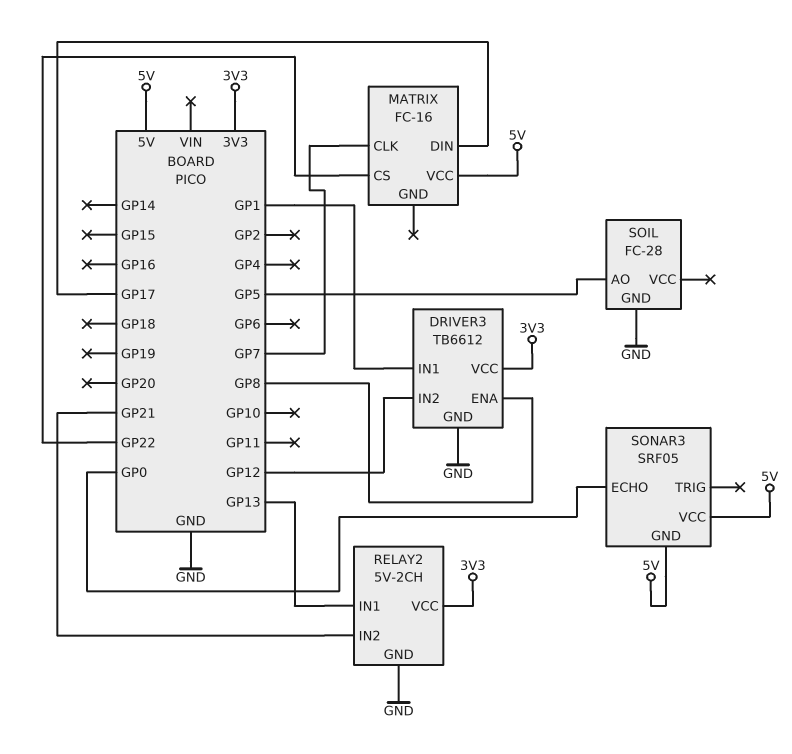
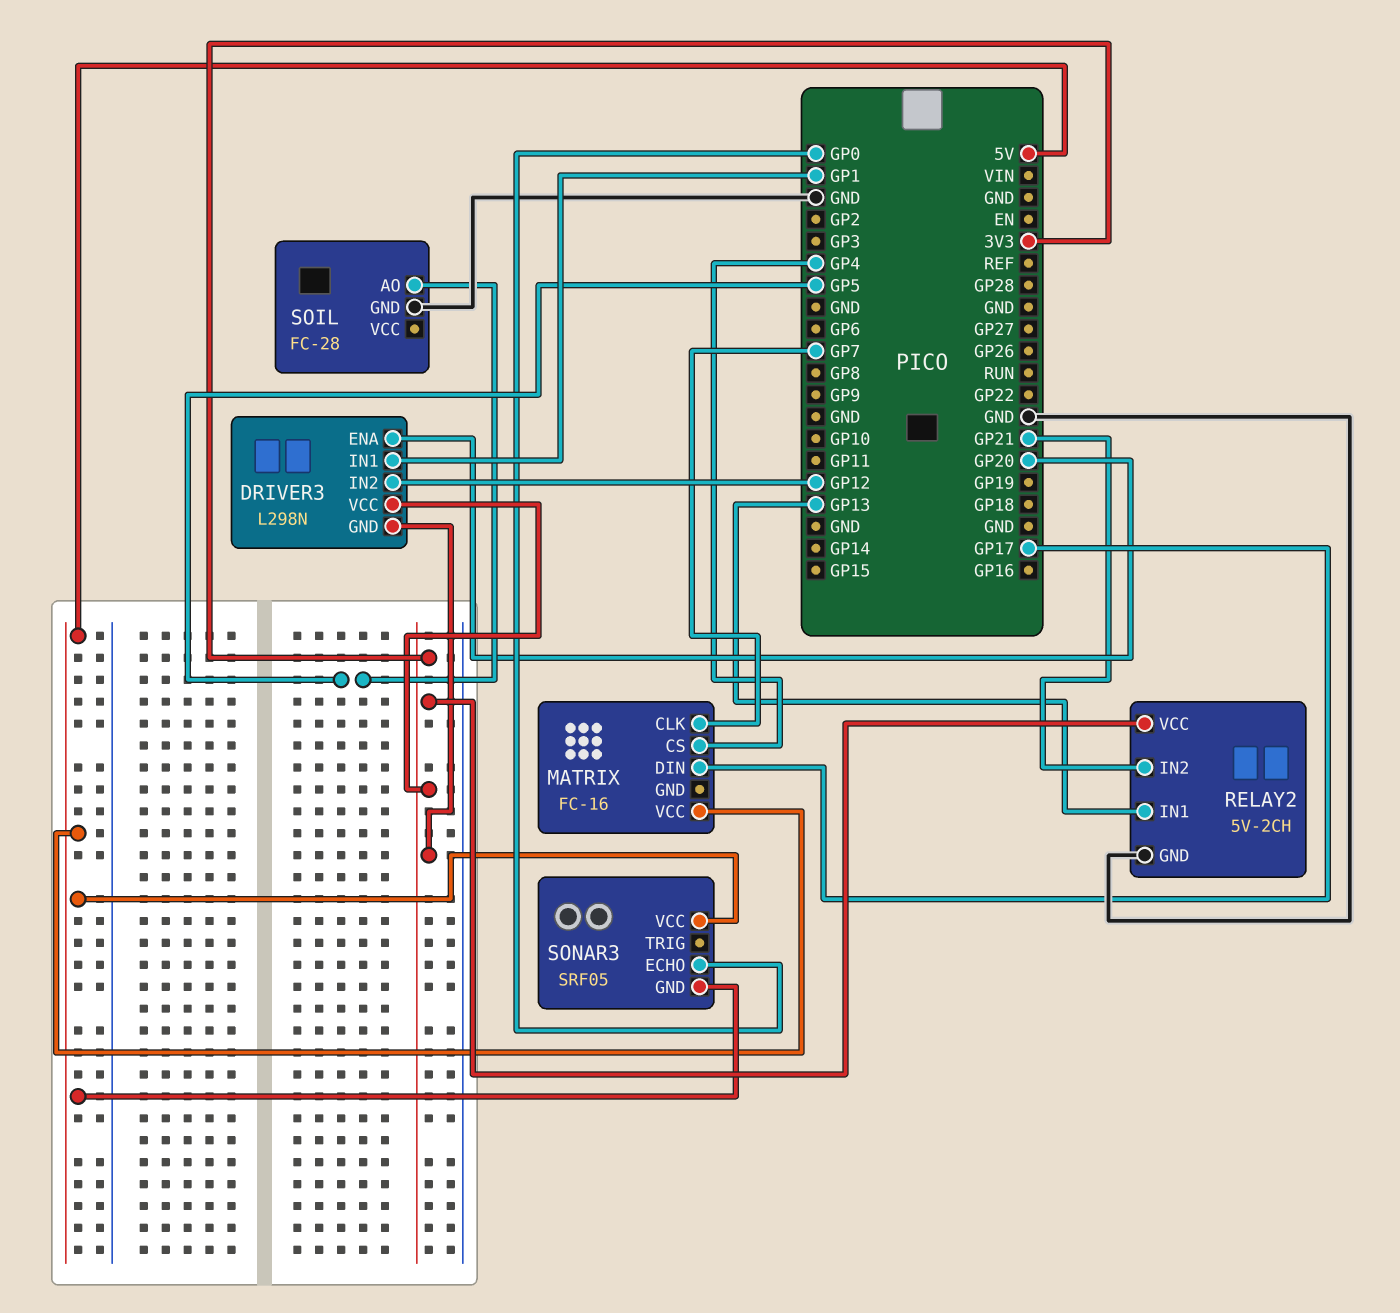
DRIVER3: TB6612 -> L298N
DRIVER3 pin ENA: GP8 -> GP20
DRIVER3 pin GND: GND -> 3V3
MATRIX pin CS: GP22 -> GP4

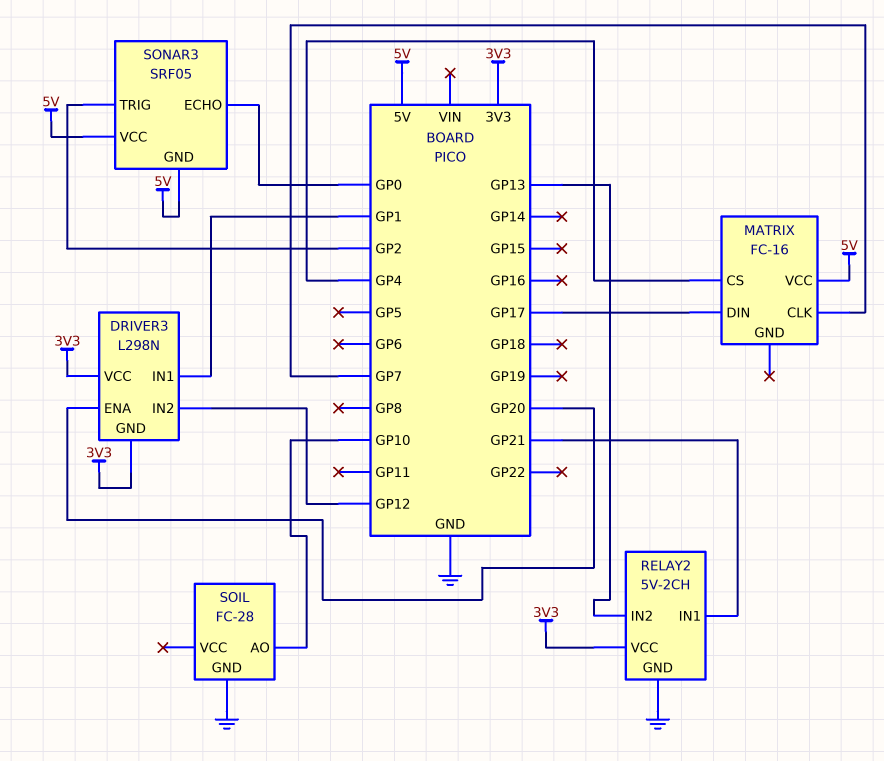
RELAY2 pin IN1: GP13 -> GP21
RELAY2 pin IN2: GP21 -> GP13
SOIL pin AO: GP5 -> GP10
SONAR3 pin TRIG: none -> GP2

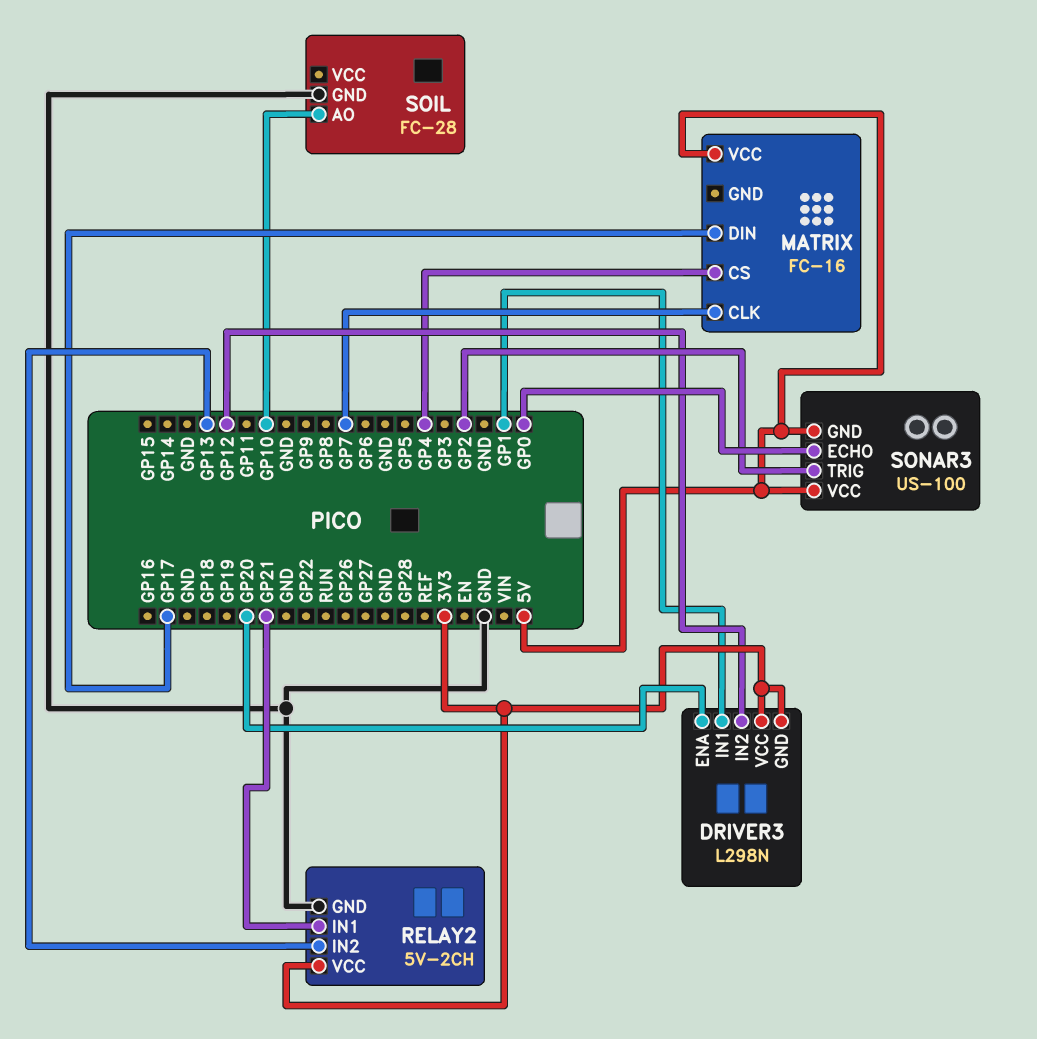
SONAR3: SRF05 -> US-100

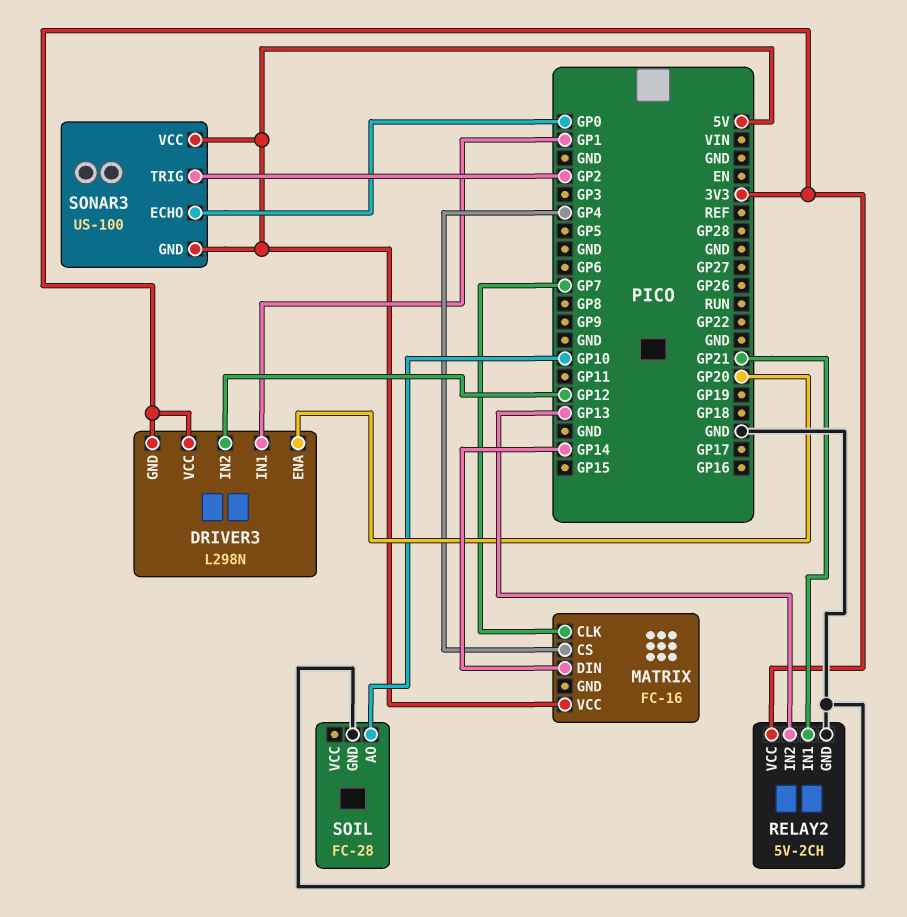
MATRIX pin DIN: GP17 -> GP14

